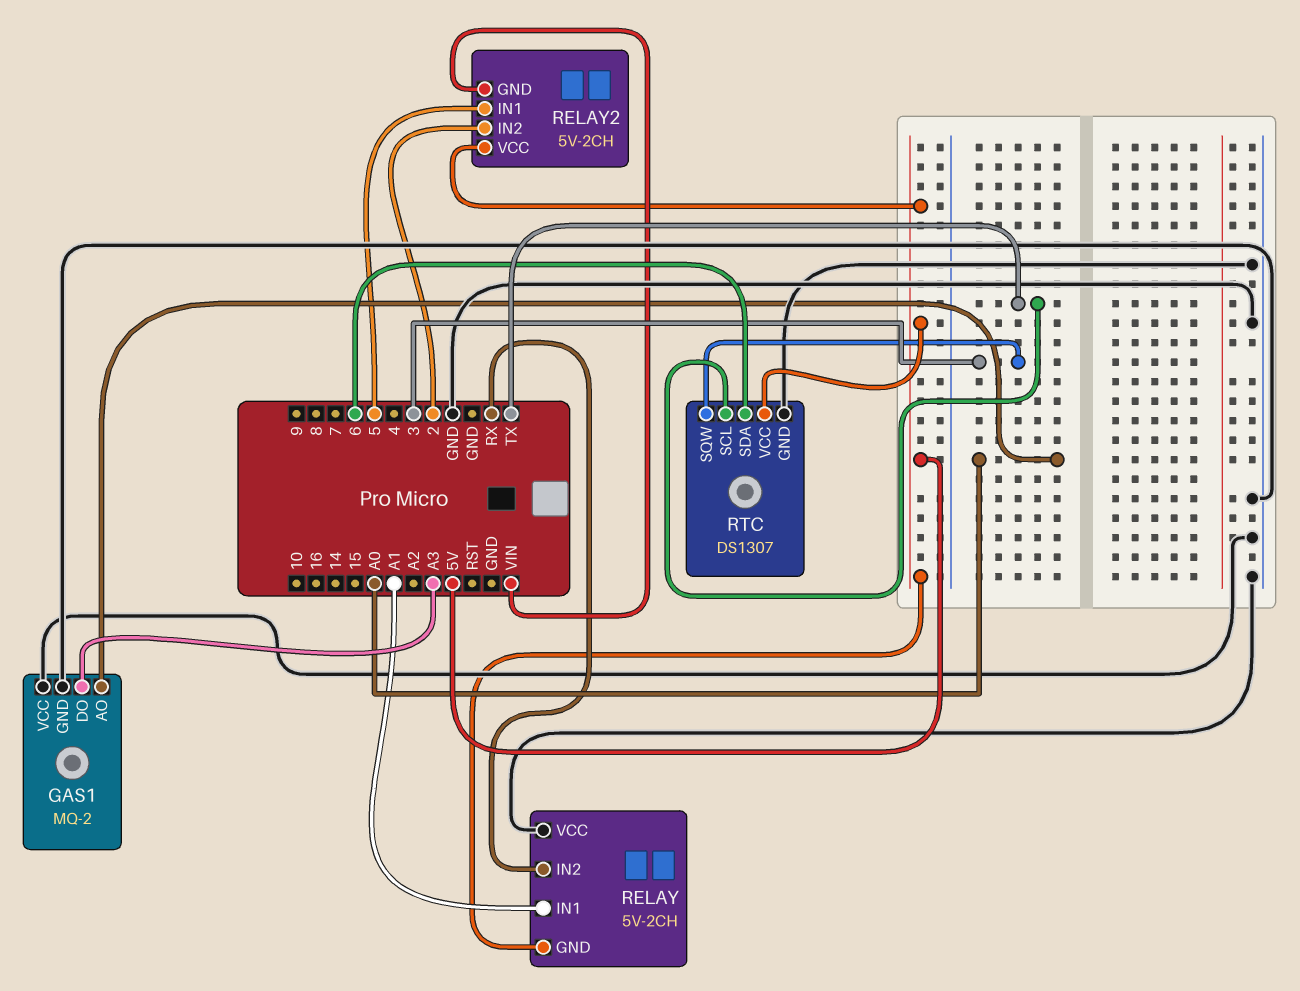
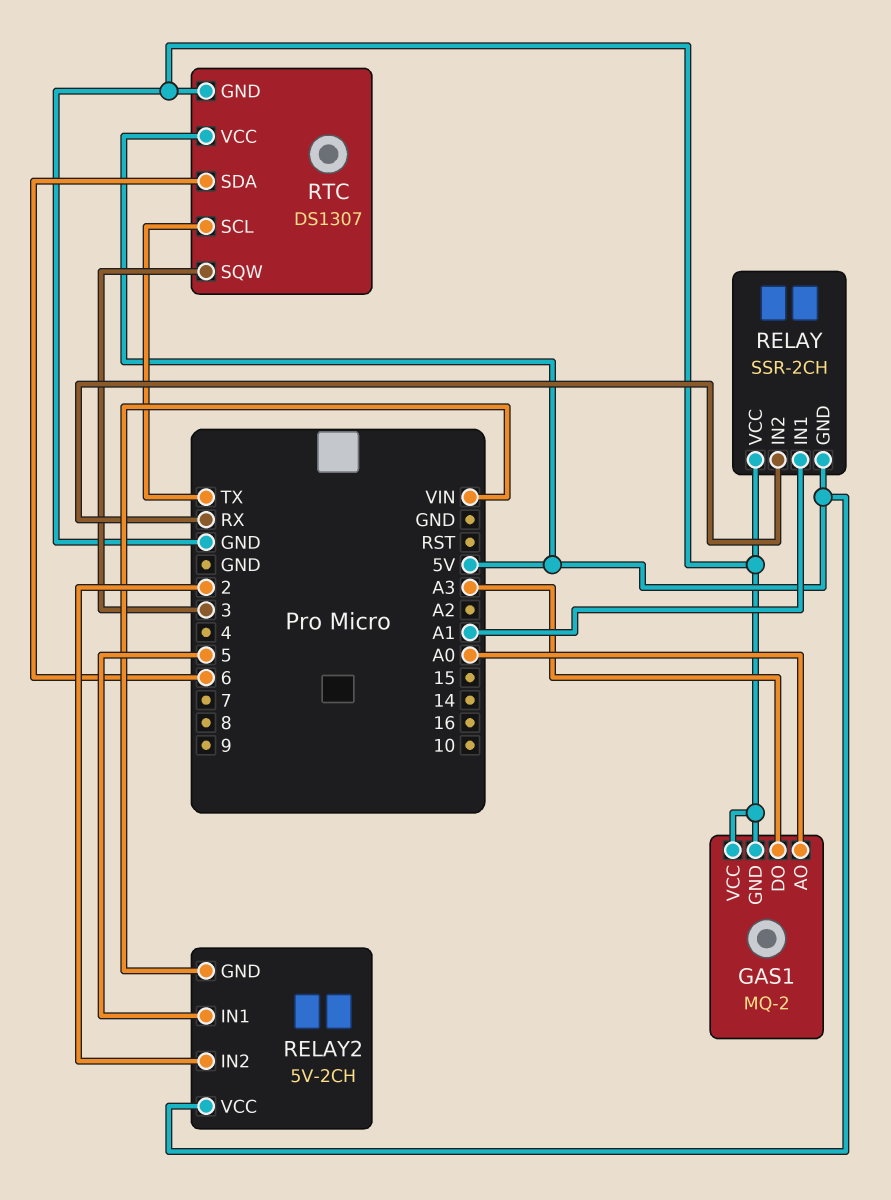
RELAY: 5V-2CH -> SSR-2CH

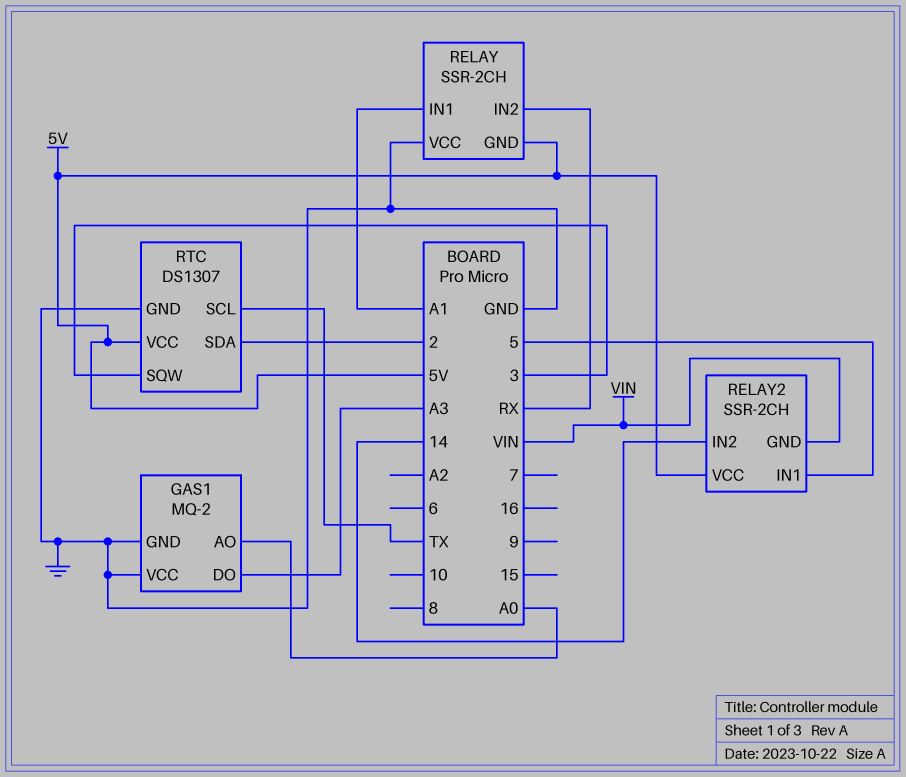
RELAY2: 5V-2CH -> SSR-2CH
RELAY2 pin IN2: 2 -> 14
RTC pin SDA: 6 -> 2

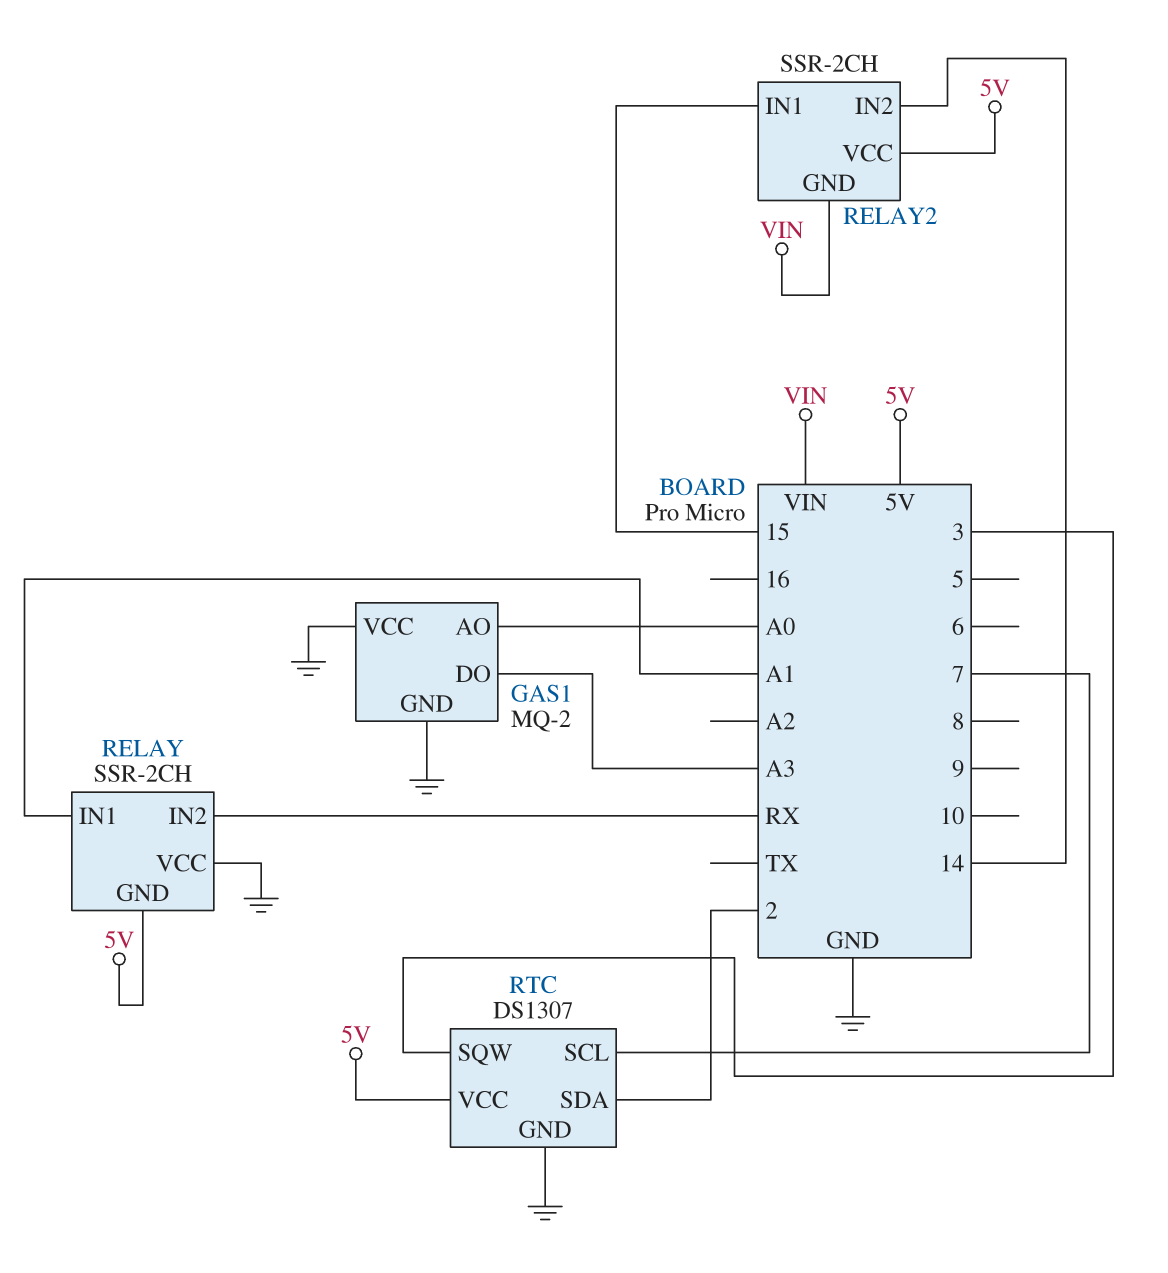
RELAY2 pin IN1: 5 -> 15
RTC pin SCL: TX -> 7

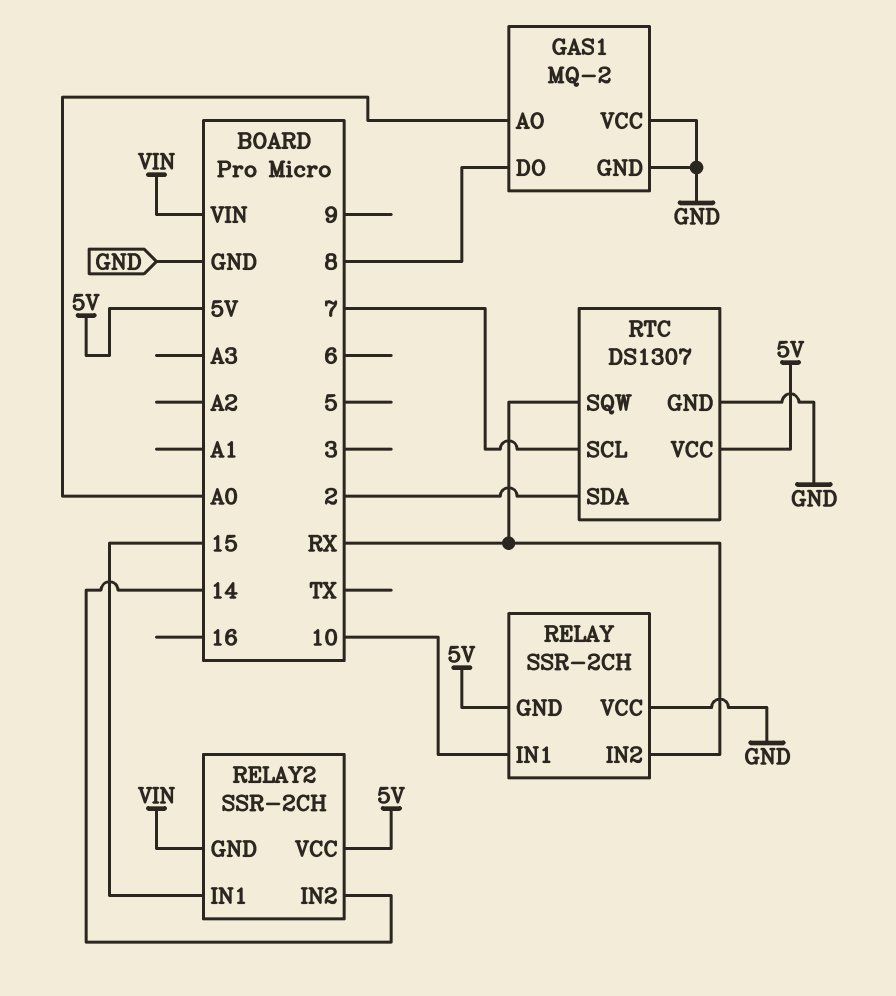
GAS1 pin DO: A3 -> 8
RELAY pin IN1: A1 -> 10
RTC pin SQW: 3 -> RX

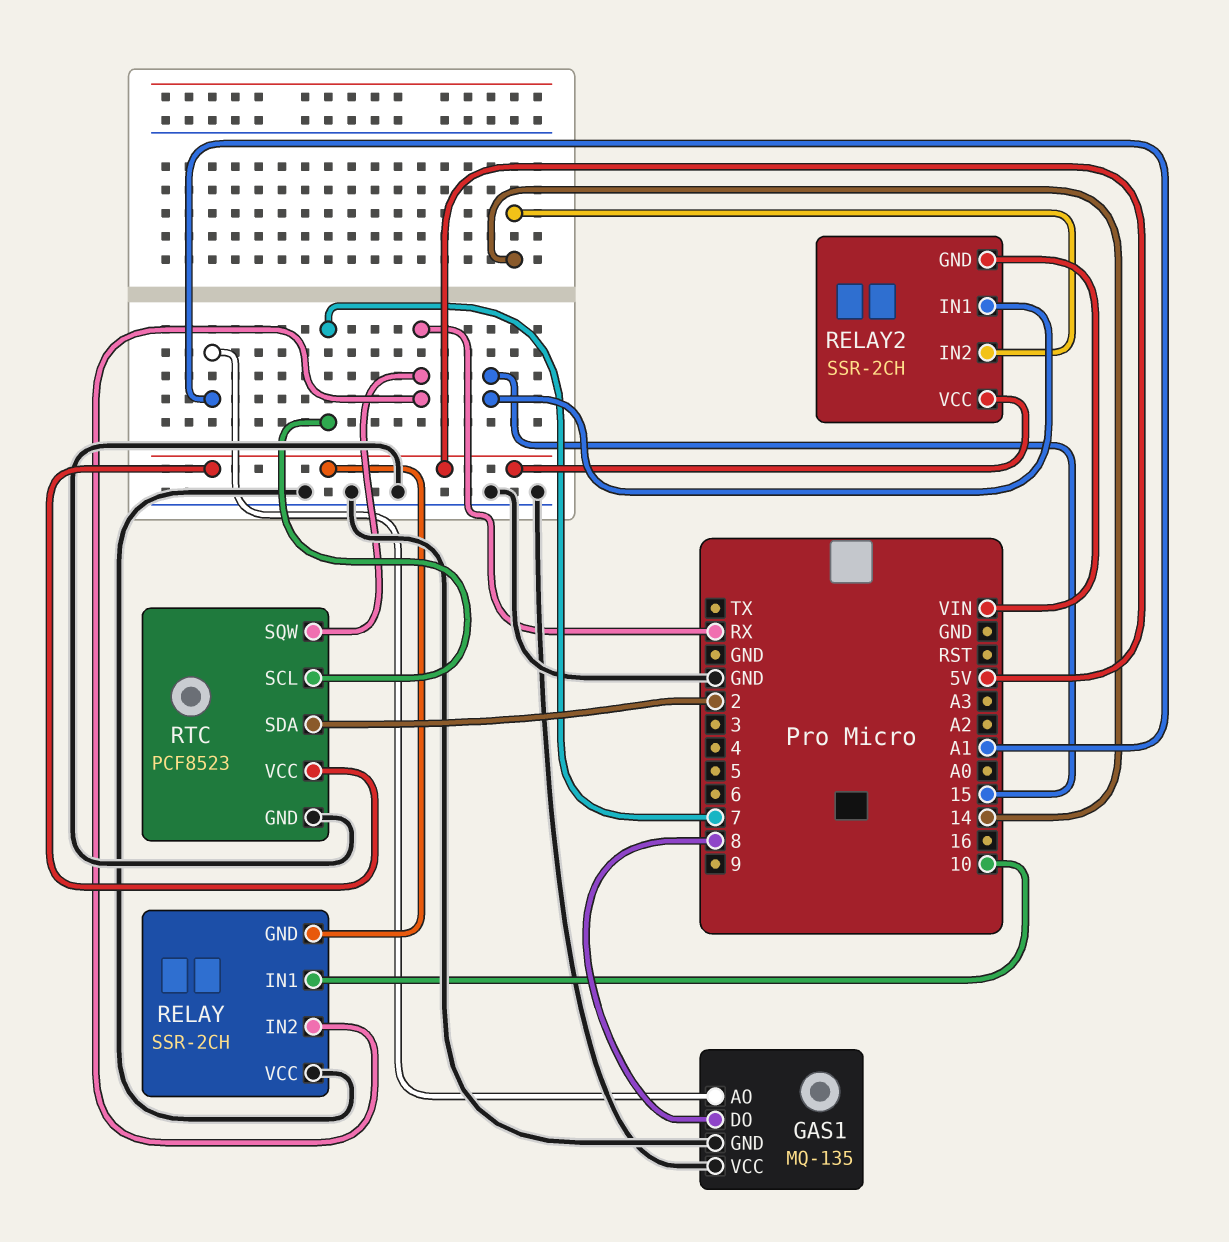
GAS1: MQ-2 -> MQ-135
GAS1 pin AO: A0 -> A1
RTC: DS1307 -> PCF8523

